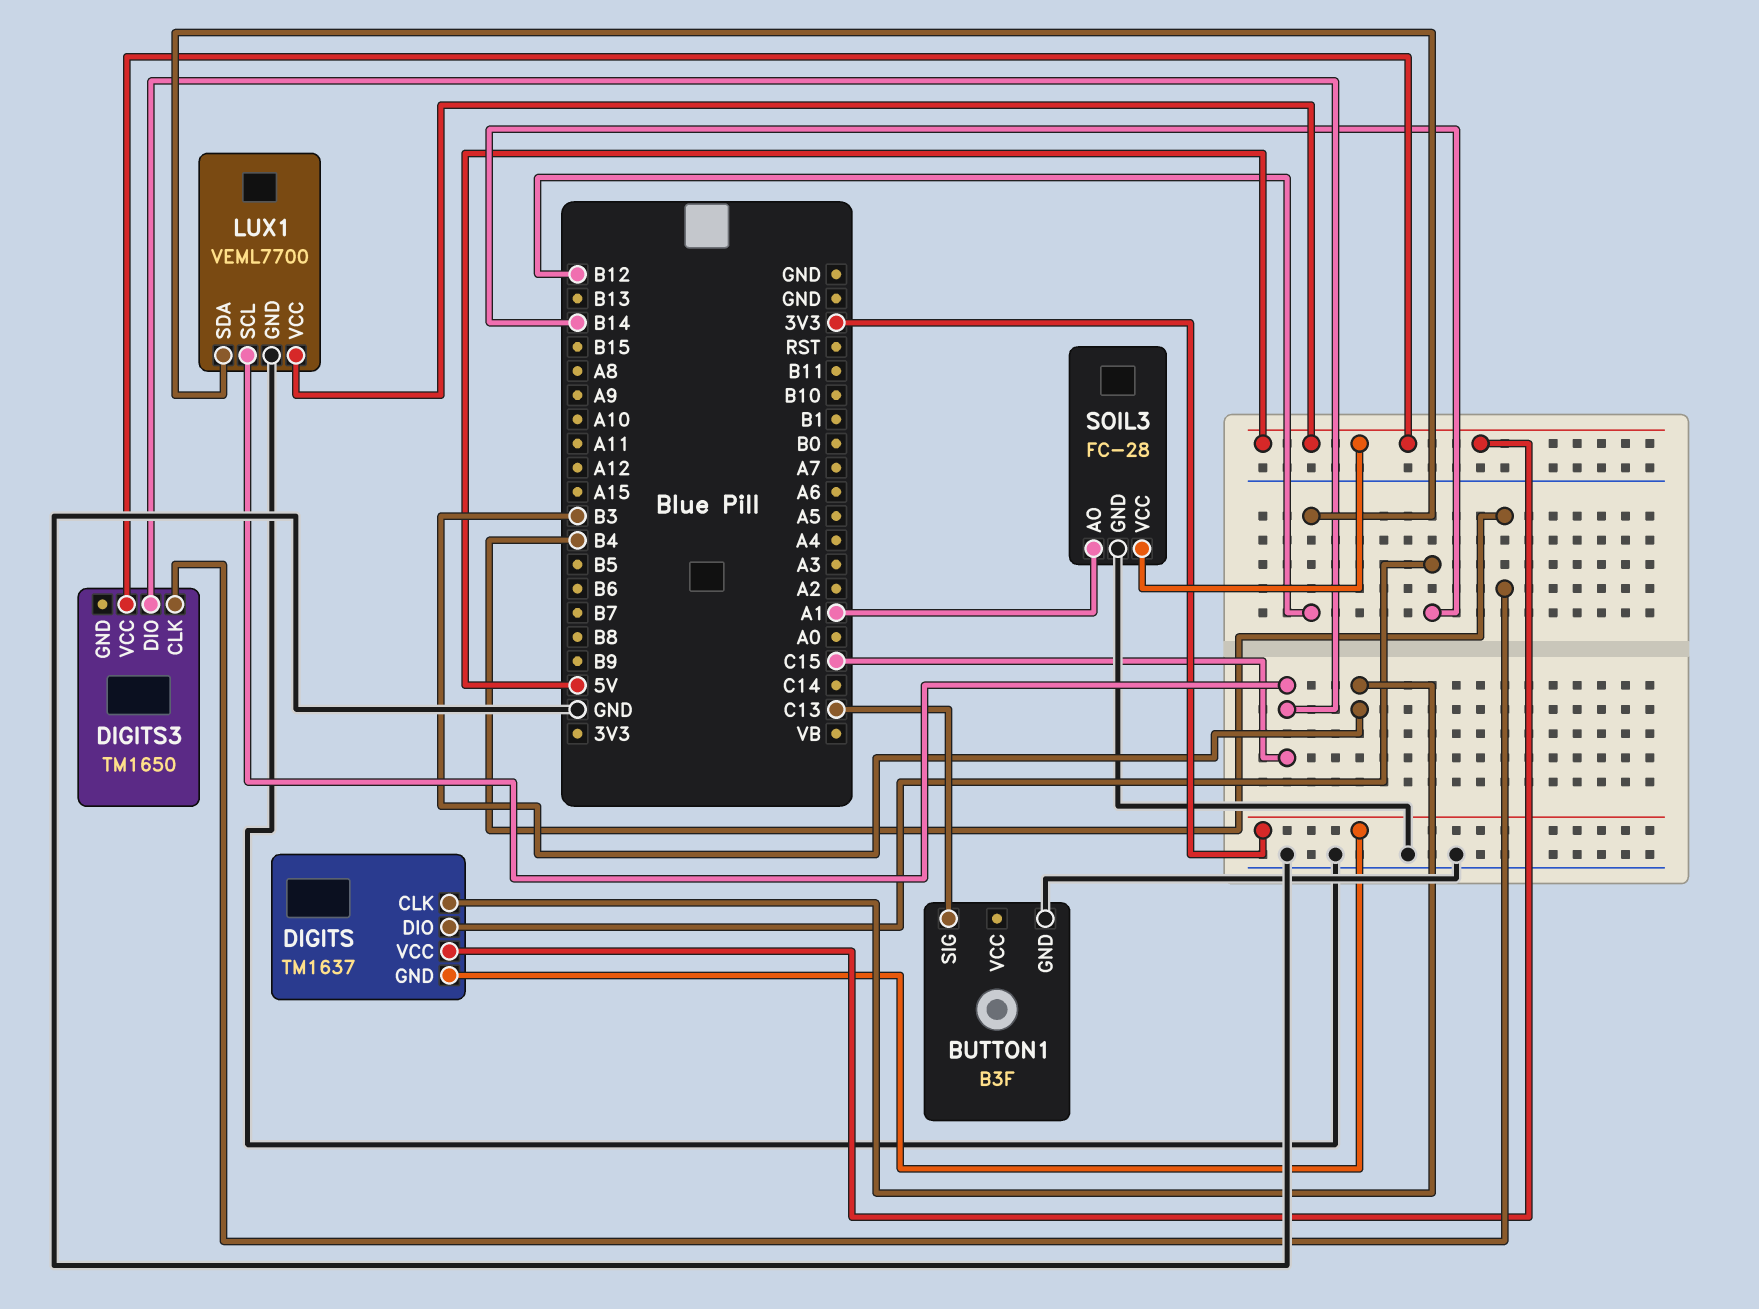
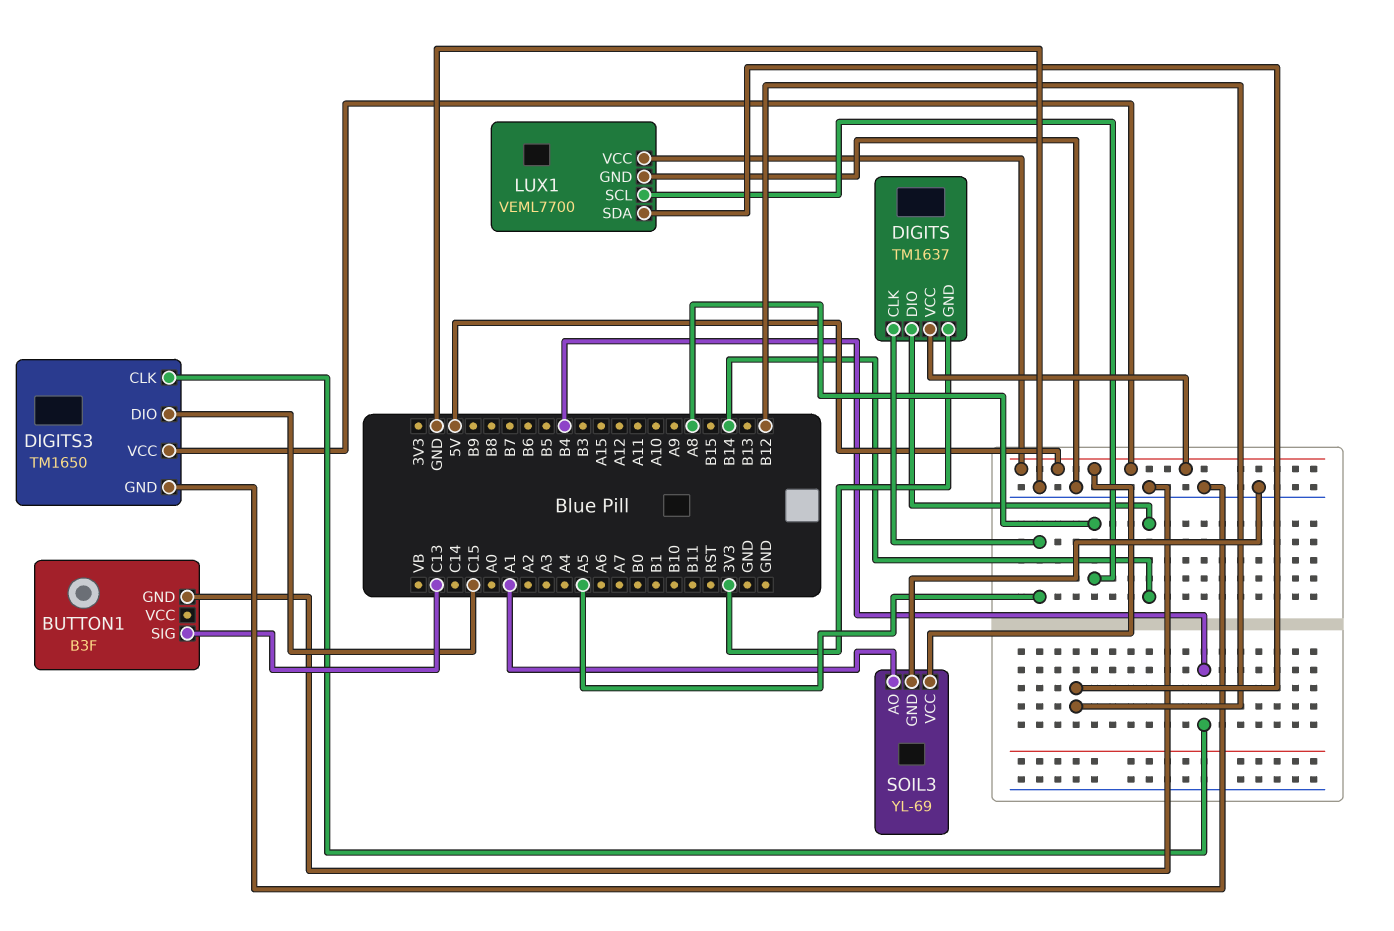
DIGITS pin CLK: B3 -> A5
DIGITS3 pin GND: none -> GND
LUX1 pin SCL: C15 -> A8
SOIL3: FC-28 -> YL-69

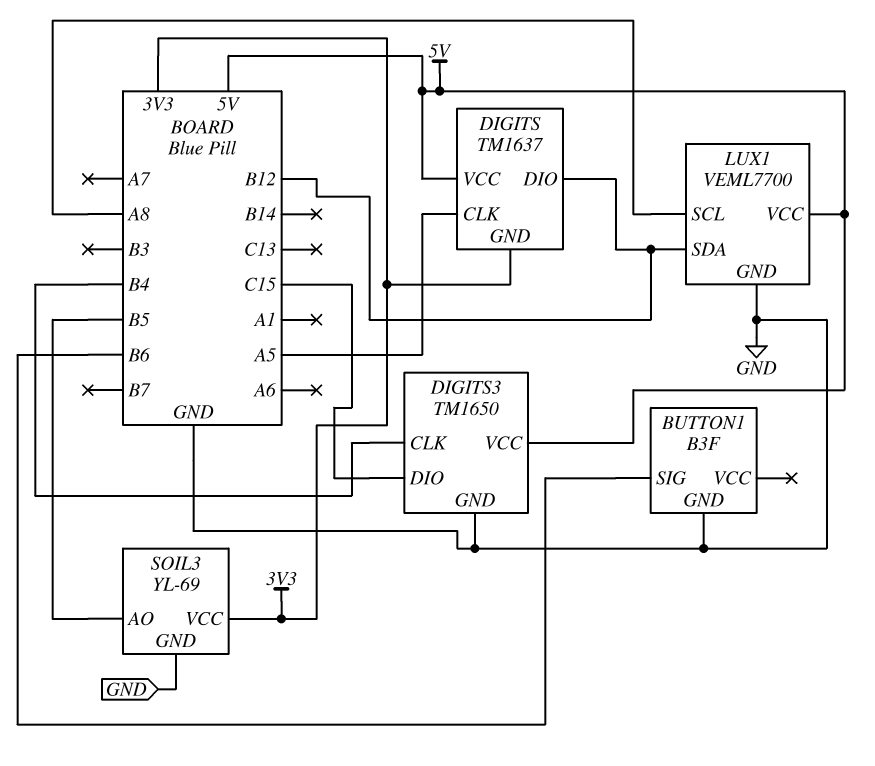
BUTTON1 pin SIG: C13 -> B6
DIGITS pin DIO: B14 -> B12
SOIL3 pin AO: A1 -> B5
SOIL3 pin VCC: 5V -> 3V3

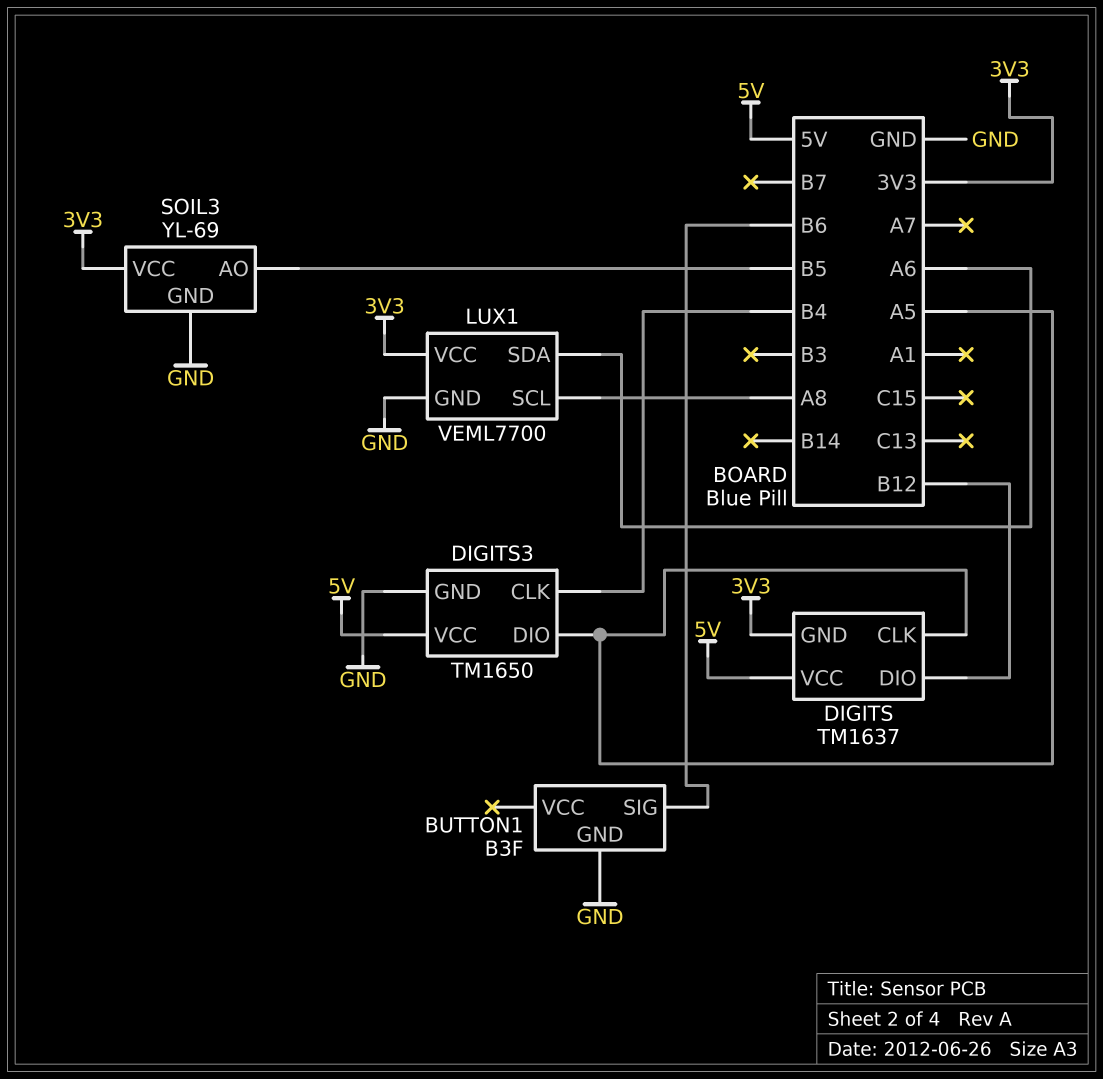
DIGITS3 pin DIO: C15 -> A5
LUX1 pin SDA: B12 -> A6
LUX1 pin VCC: 5V -> 3V3

